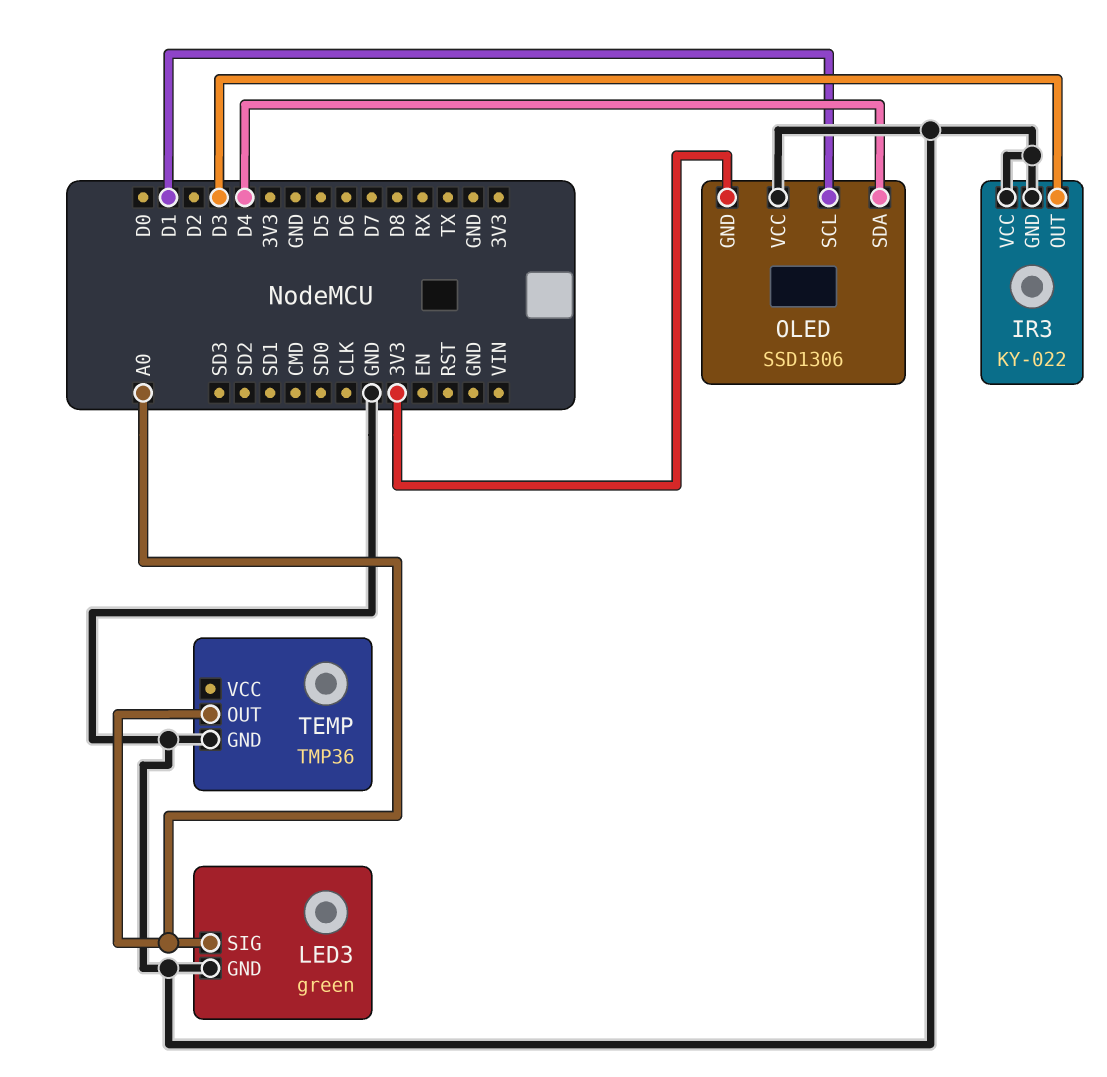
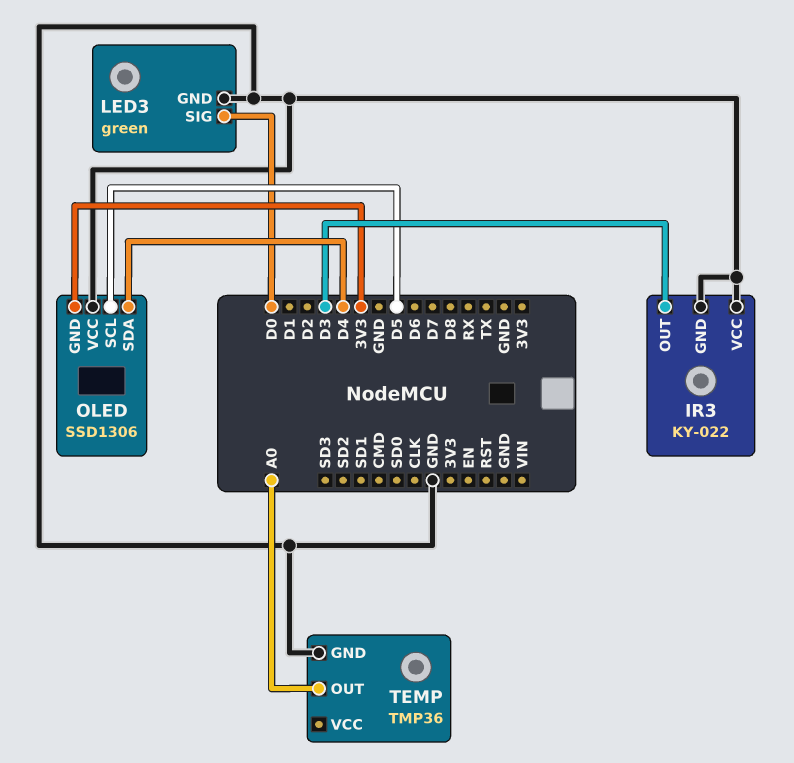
LED3 pin SIG: A0 -> D0
OLED pin SCL: D1 -> D5

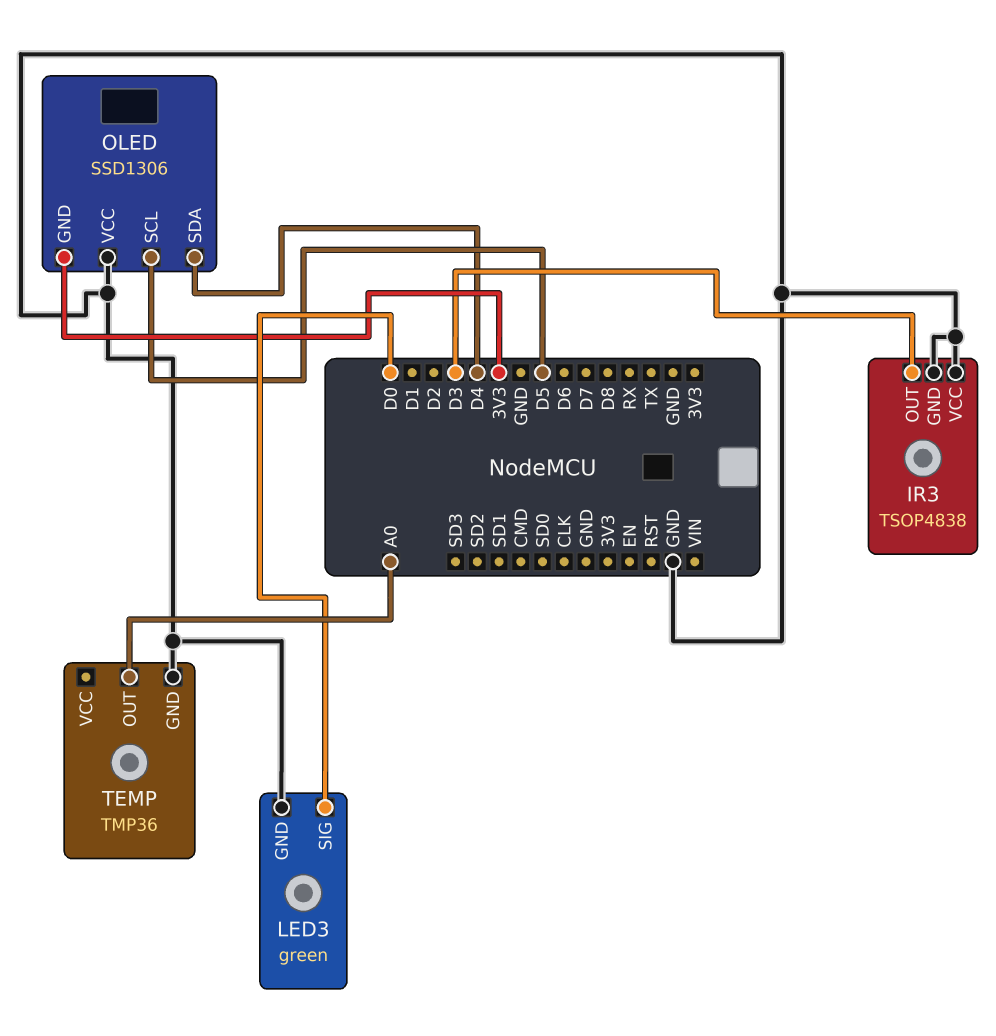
IR3: KY-022 -> TSOP4838

